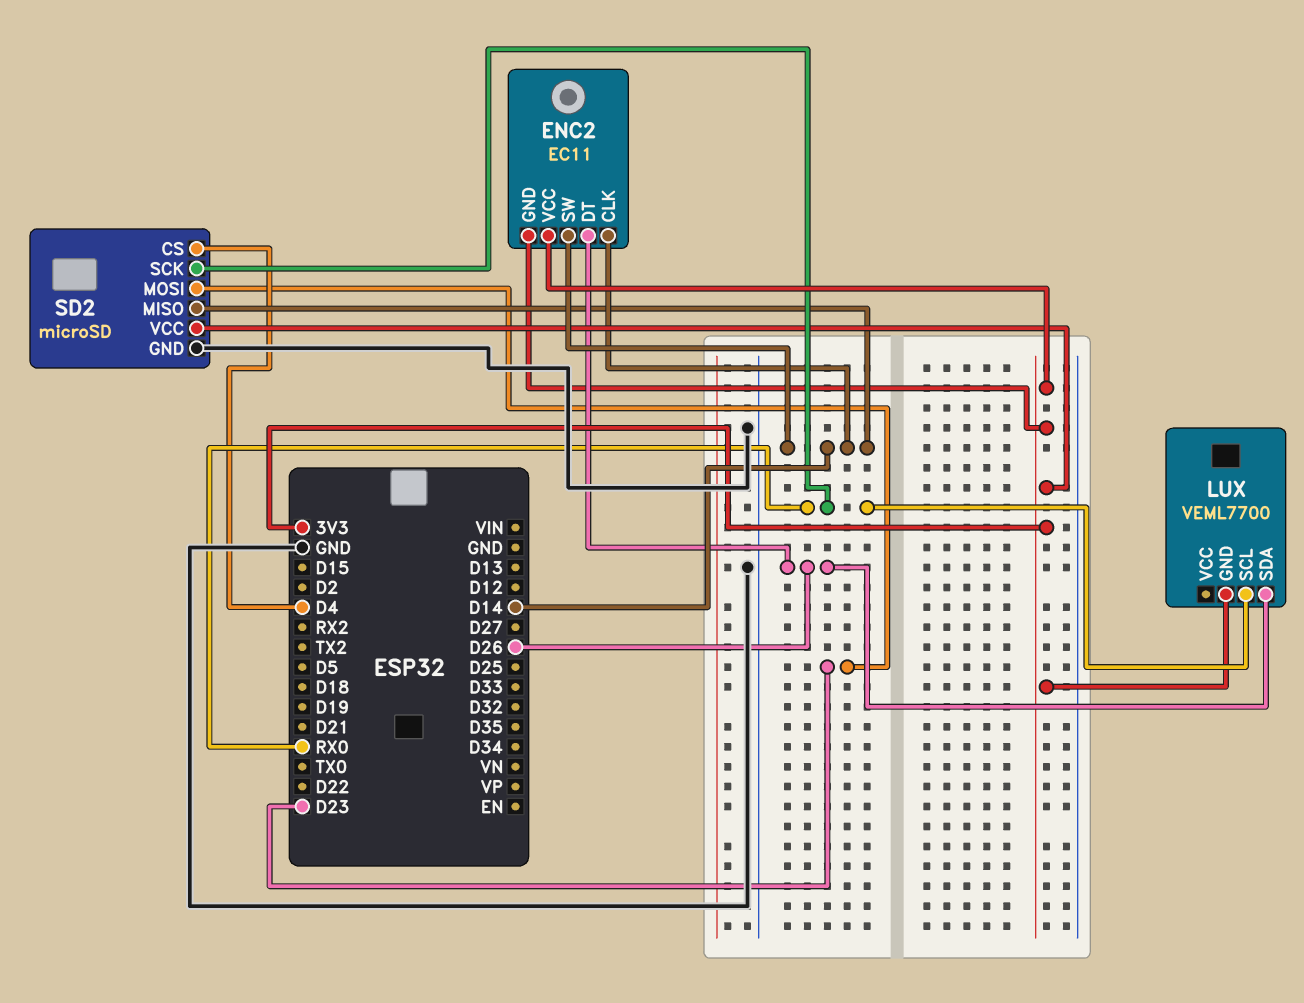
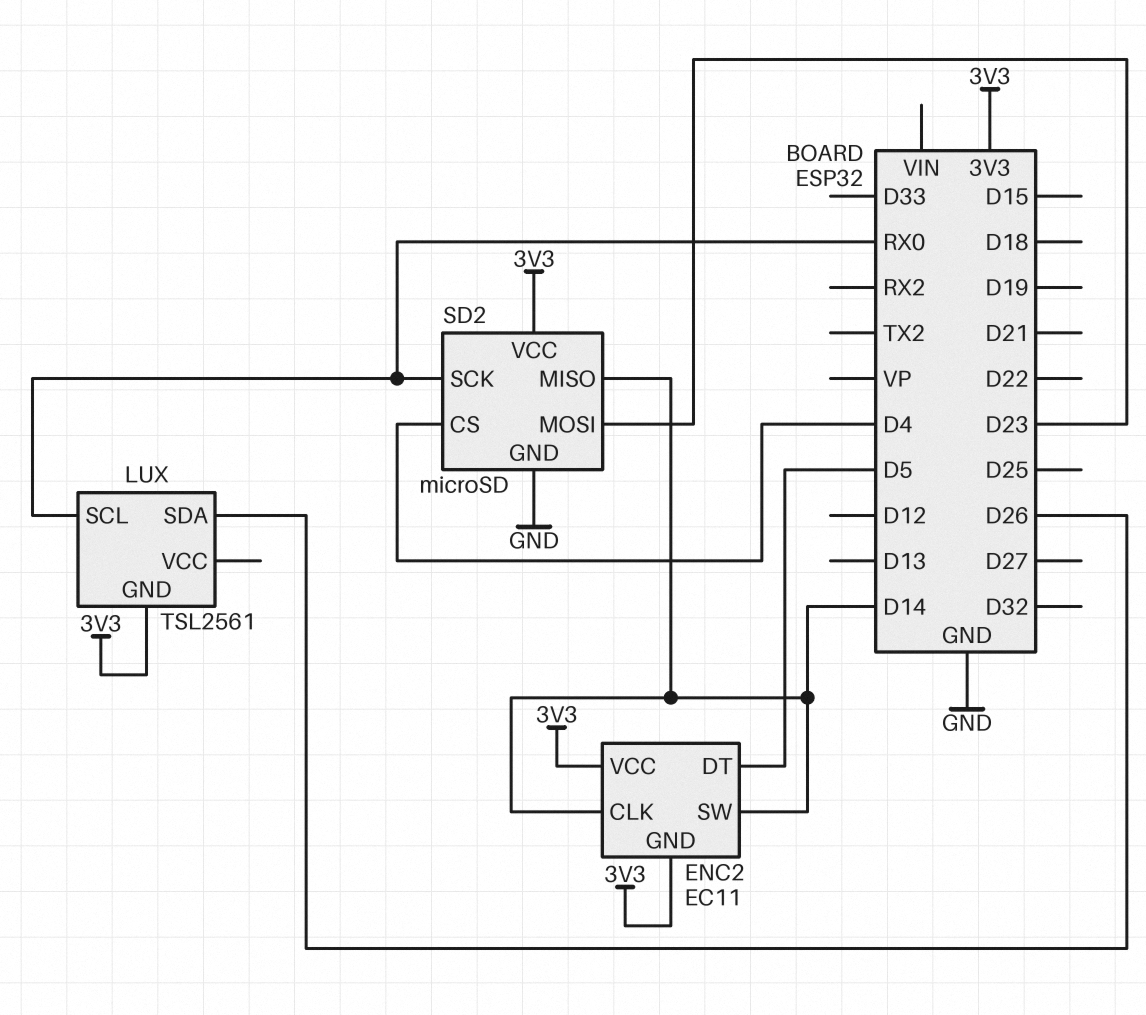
ENC2 pin DT: D26 -> D5
LUX: VEML7700 -> TSL2561

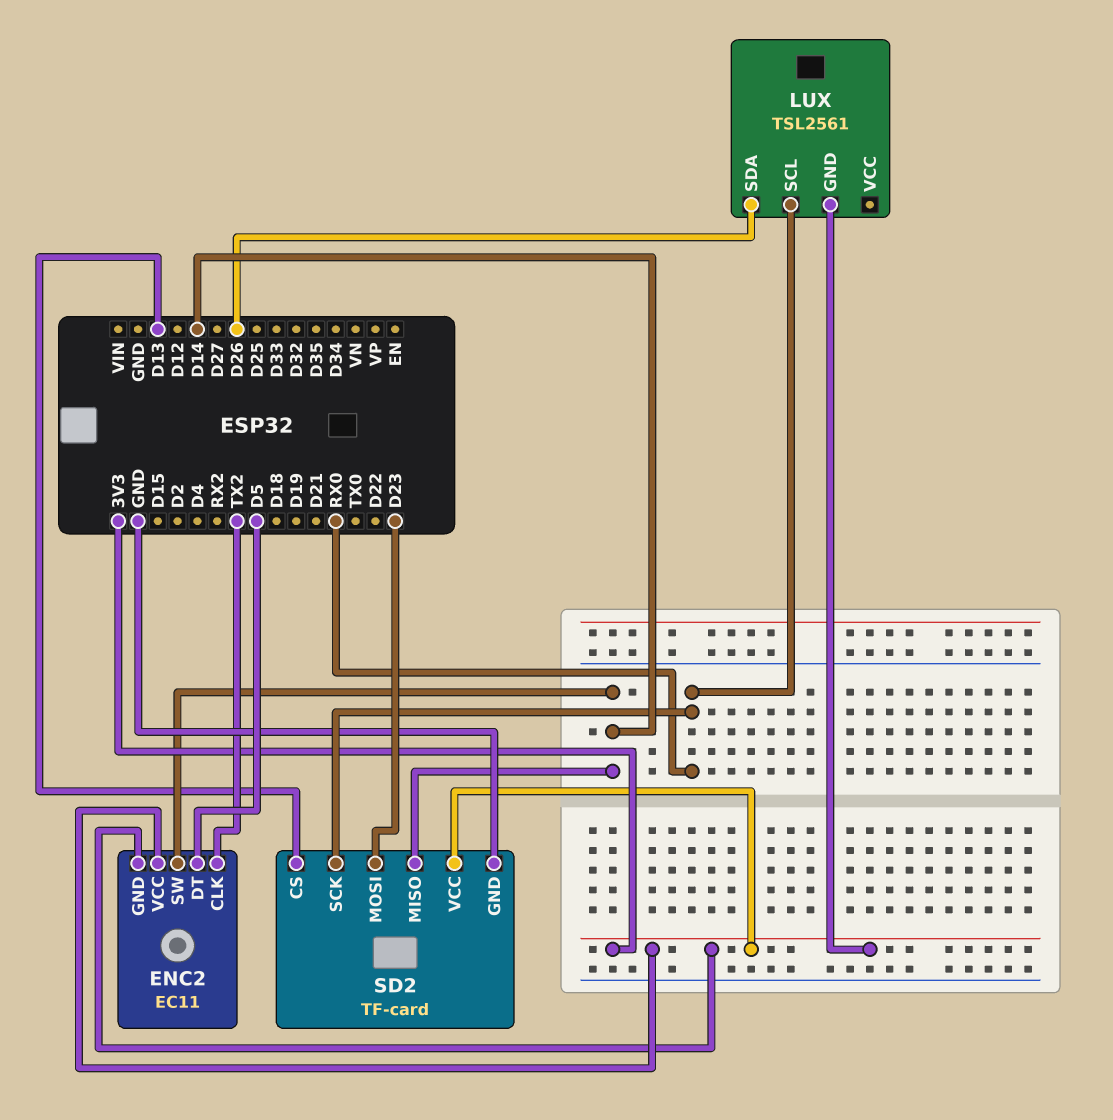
ENC2 pin CLK: D14 -> TX2
SD2: microSD -> TF-card
SD2 pin CS: D4 -> D13

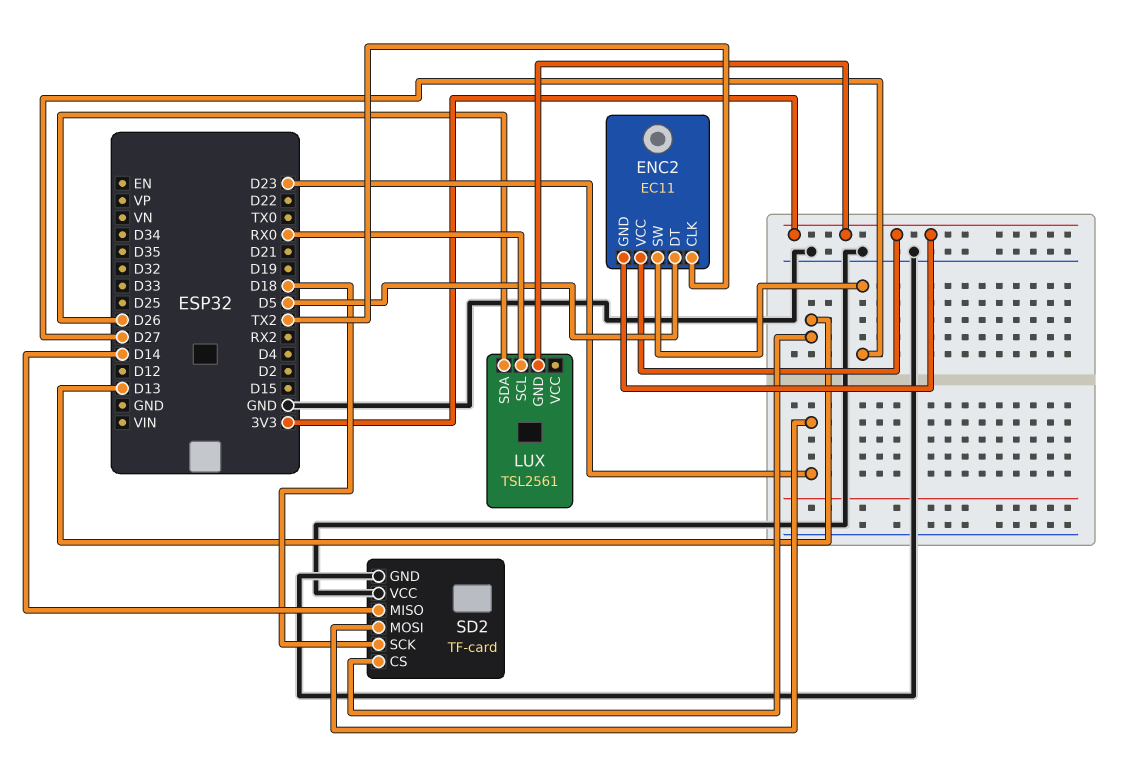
ENC2 pin SW: D14 -> D27
SD2 pin SCK: RX0 -> D18
SD2 pin VCC: 3V3 -> GND

